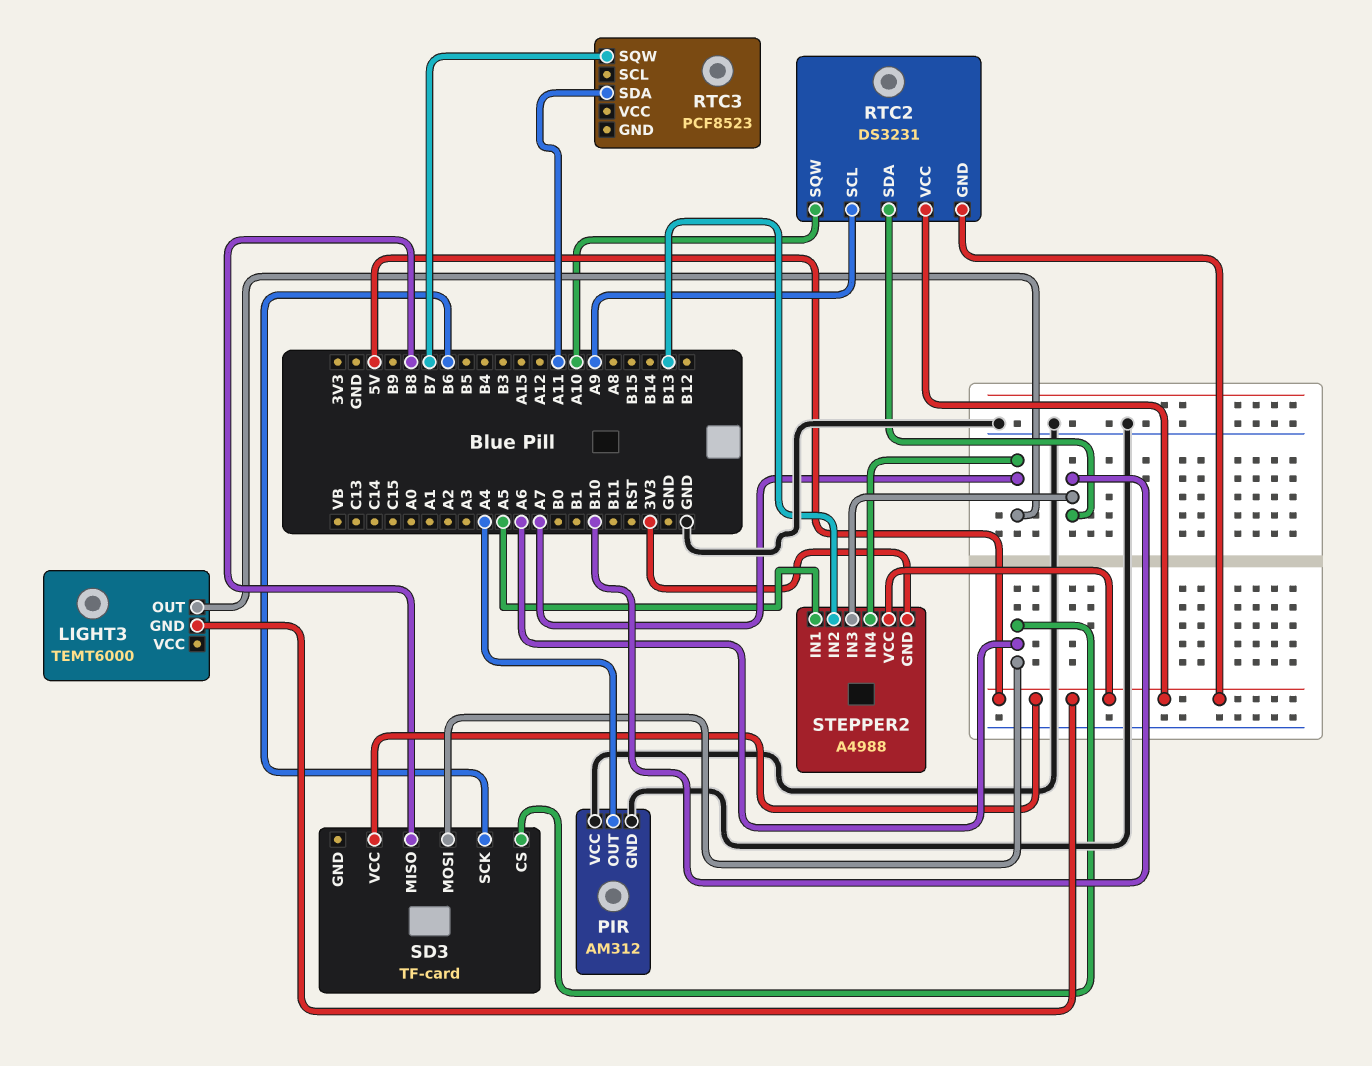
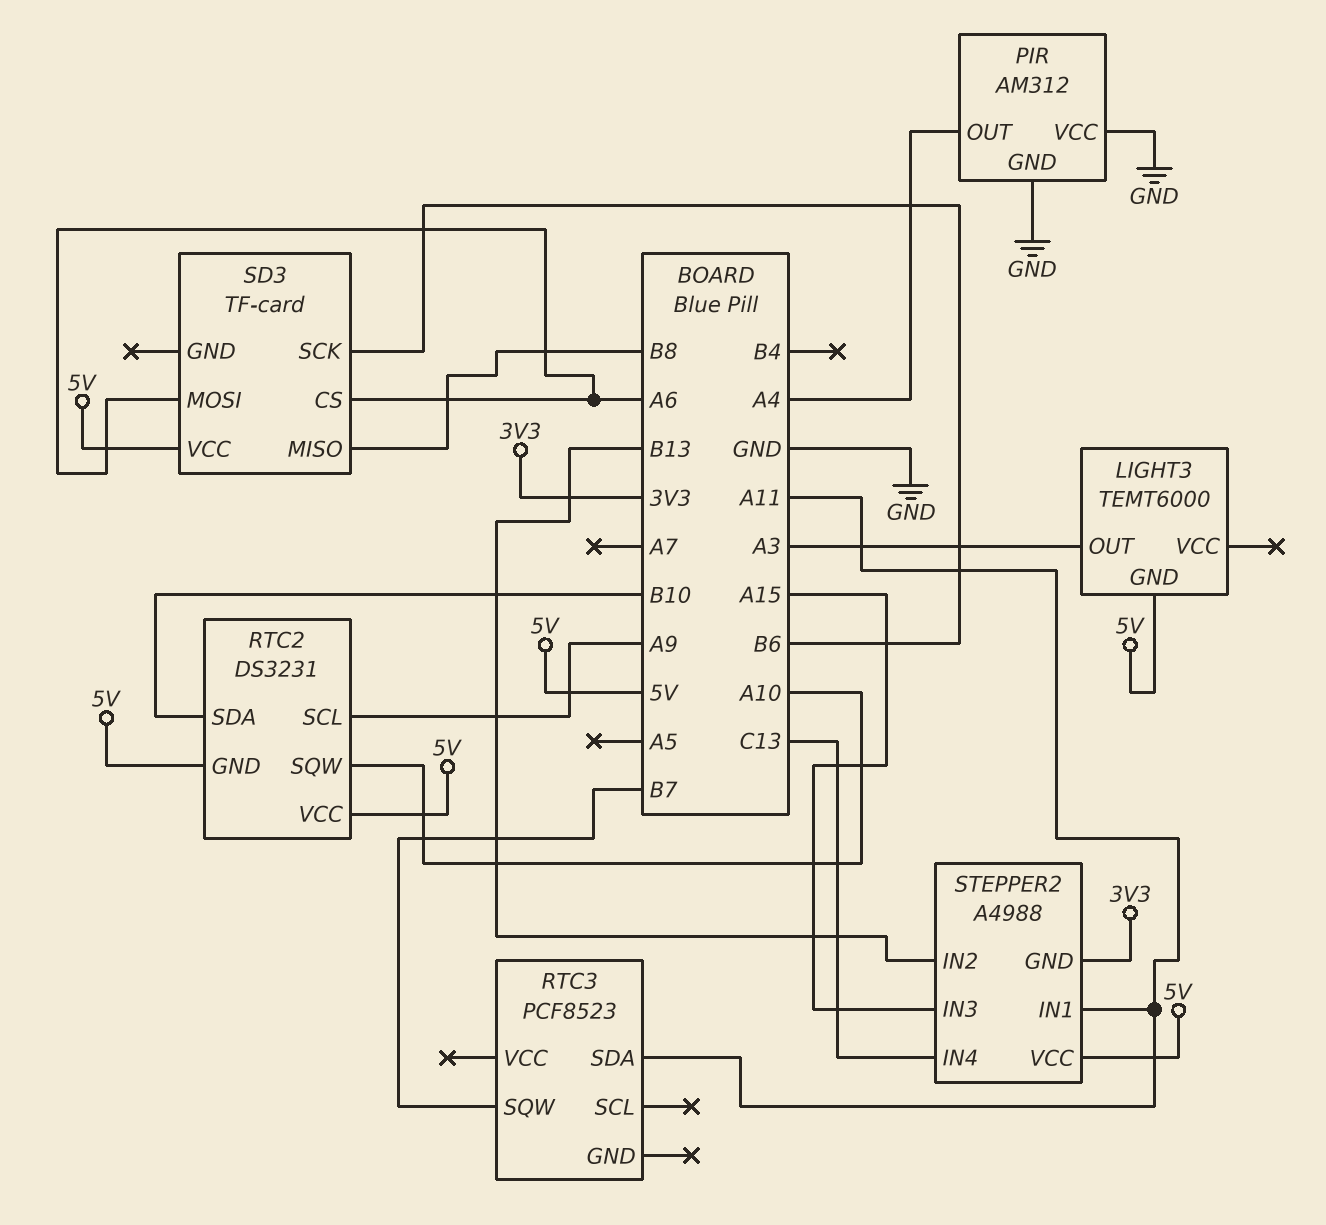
LIGHT3 pin OUT: A7 -> A3
STEPPER2 pin IN1: A5 -> A11
STEPPER2 pin IN3: B10 -> A15
STEPPER2 pin IN4: A7 -> C13

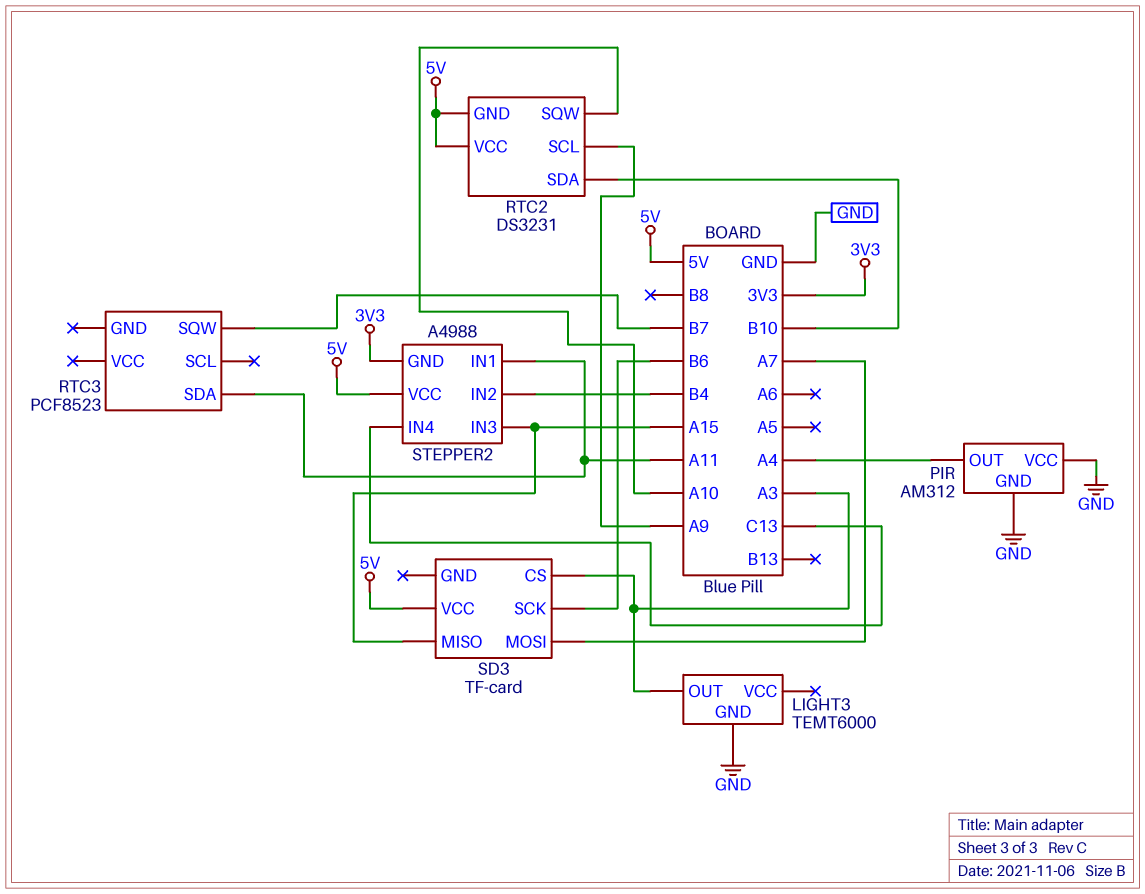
LIGHT3 pin GND: 5V -> GND
SD3 pin CS: A6 -> A3
SD3 pin MISO: B8 -> A15
SD3 pin MOSI: A6 -> A7
STEPPER2 pin IN2: B13 -> B4

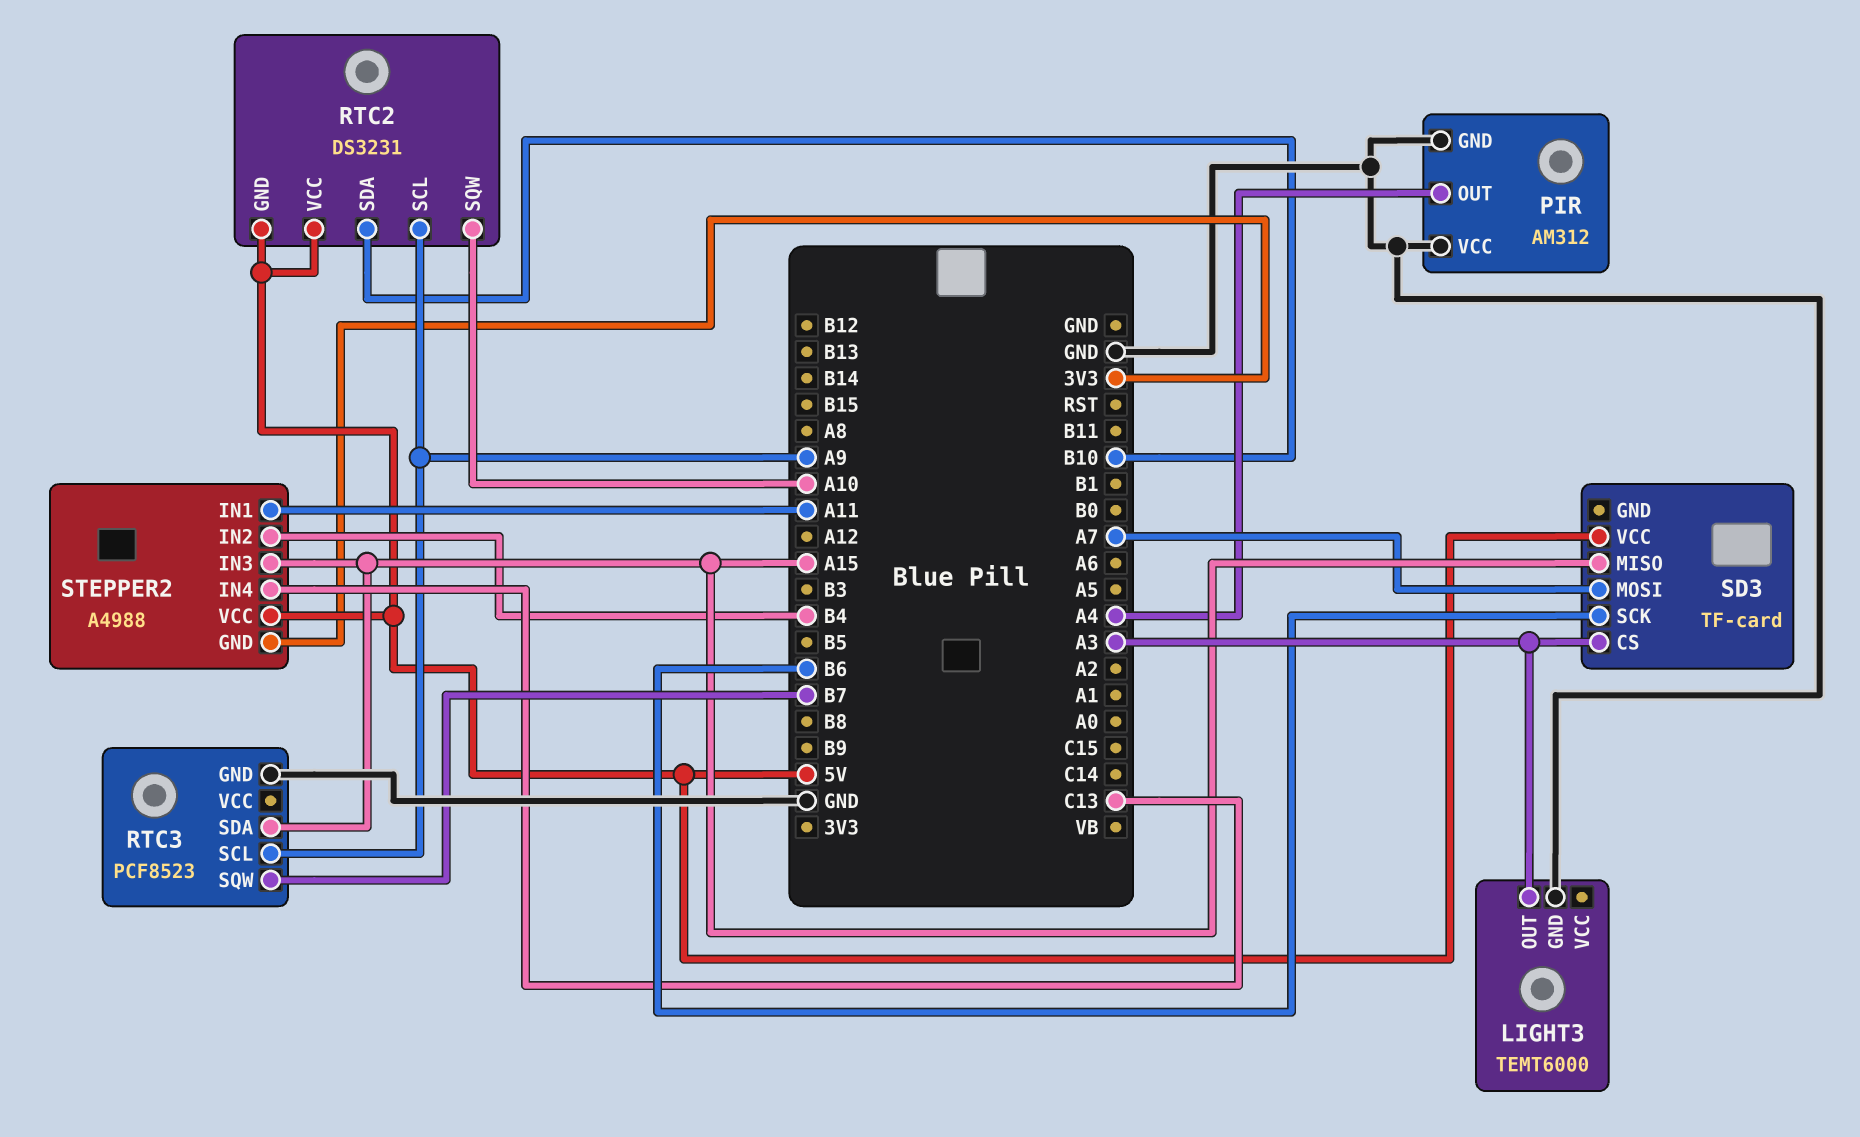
RTC3 pin GND: none -> GND
RTC3 pin SCL: none -> A9
RTC3 pin SDA: A11 -> A15

